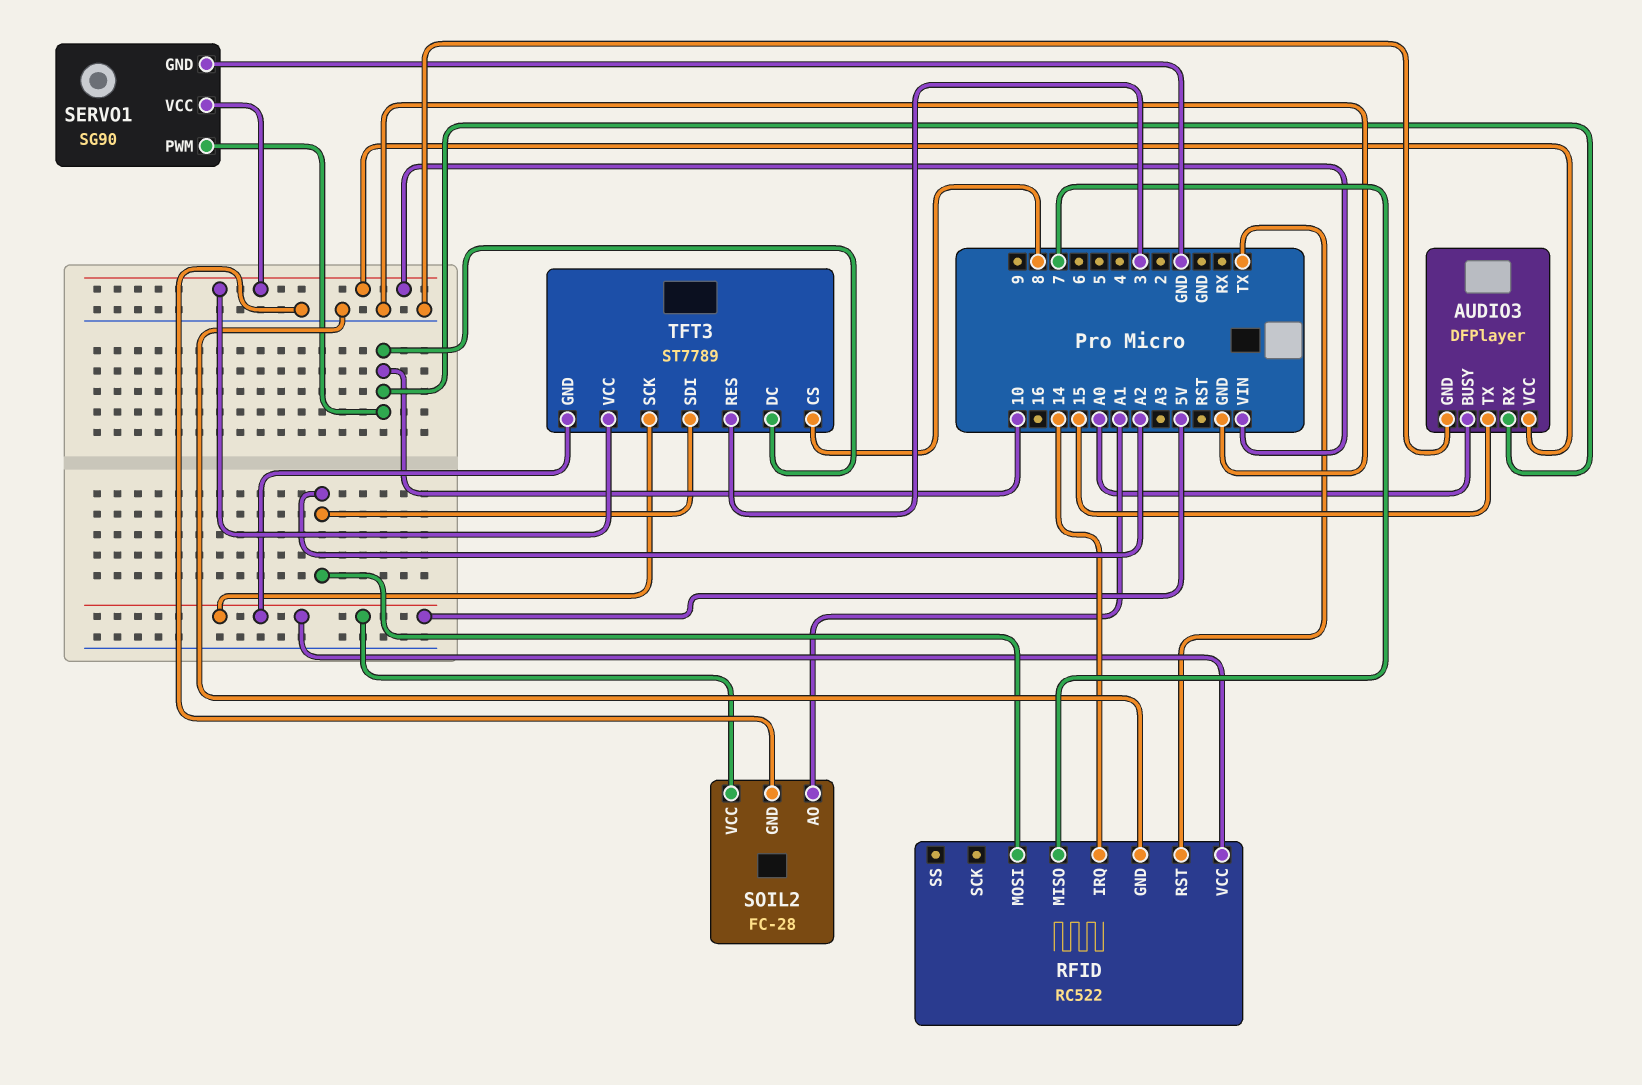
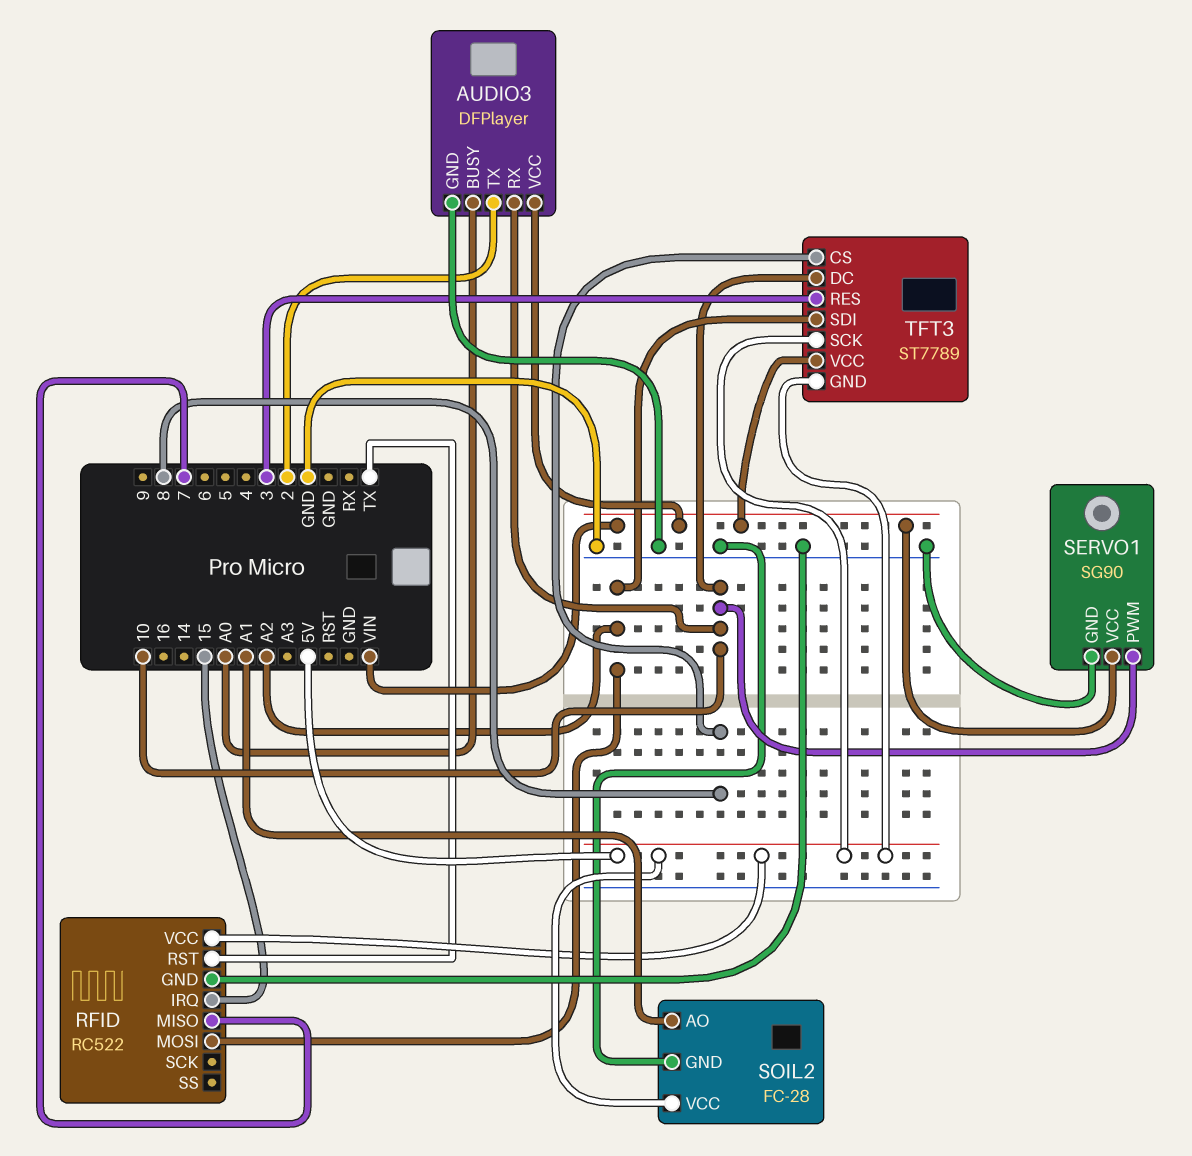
AUDIO3 pin TX: 15 -> 2
RFID pin IRQ: 14 -> 15

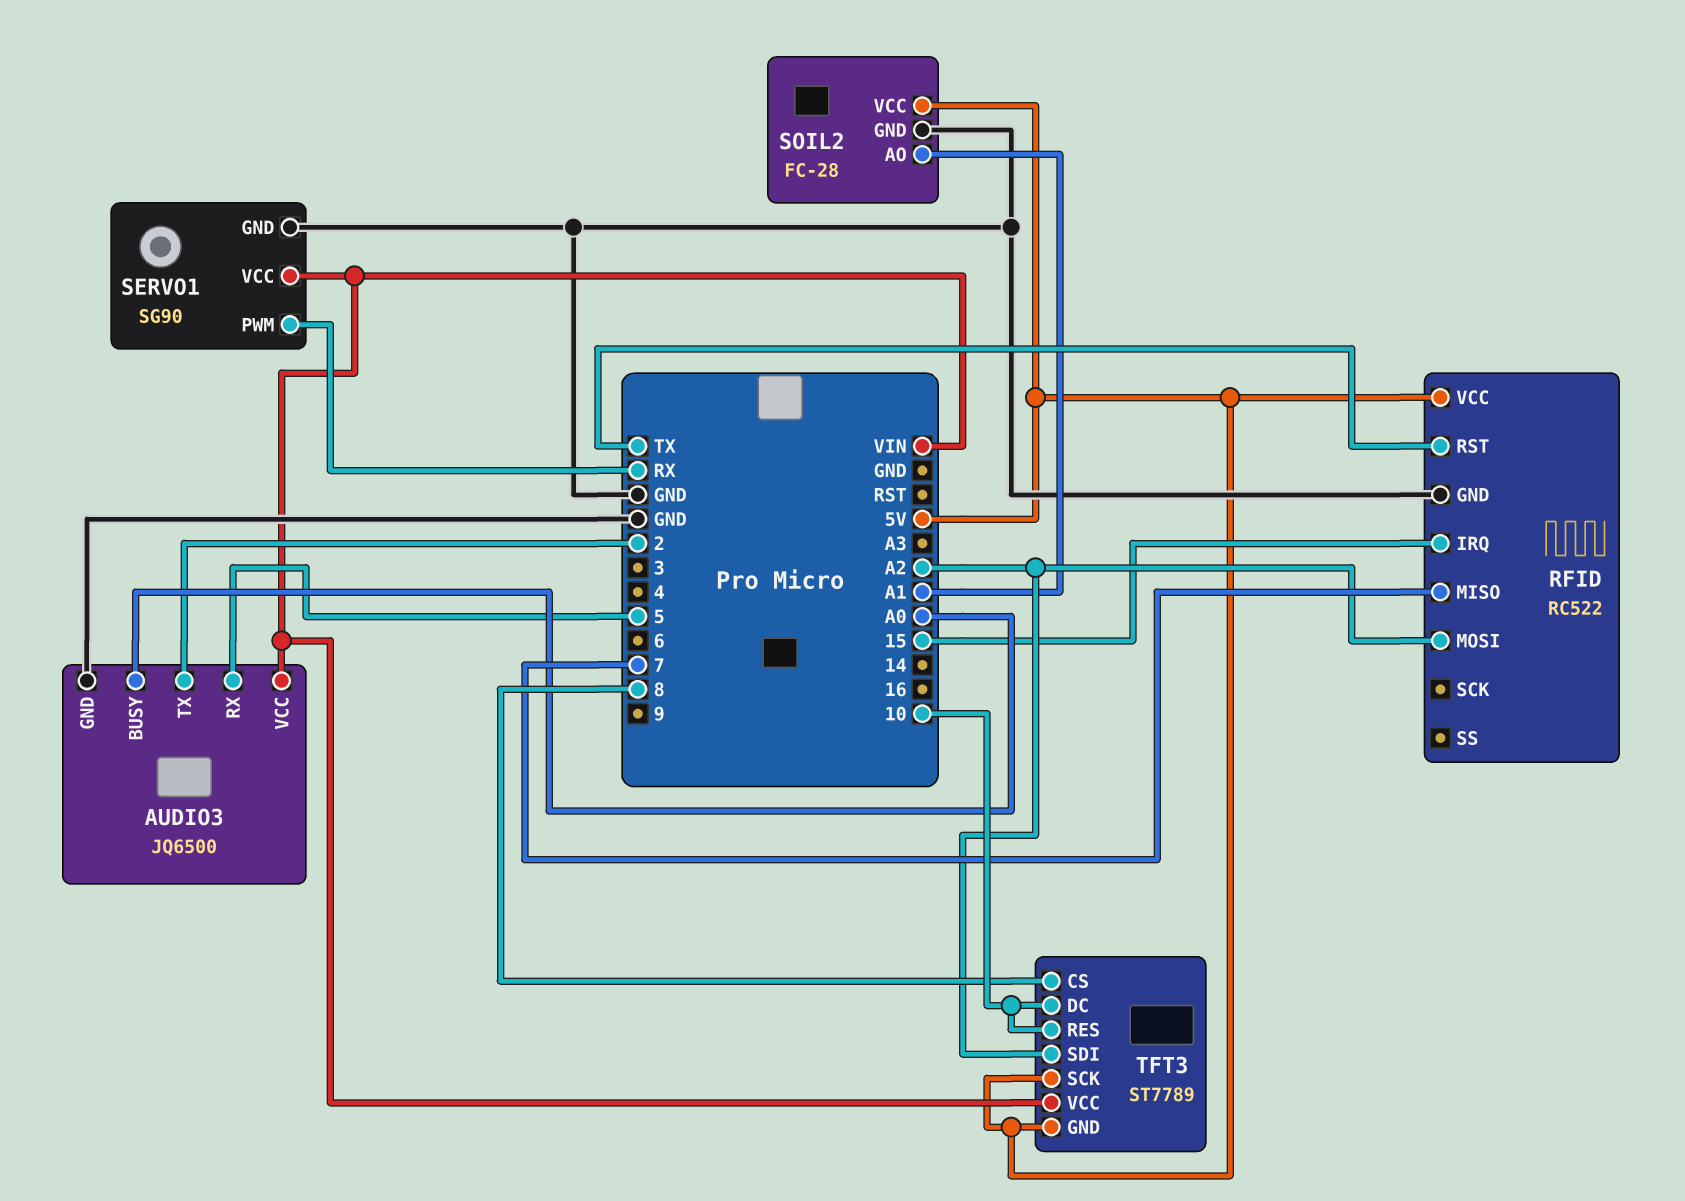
AUDIO3: DFPlayer -> JQ6500
AUDIO3 pin RX: 10 -> 5
SERVO1 pin PWM: 10 -> RX
TFT3 pin RES: 3 -> 10

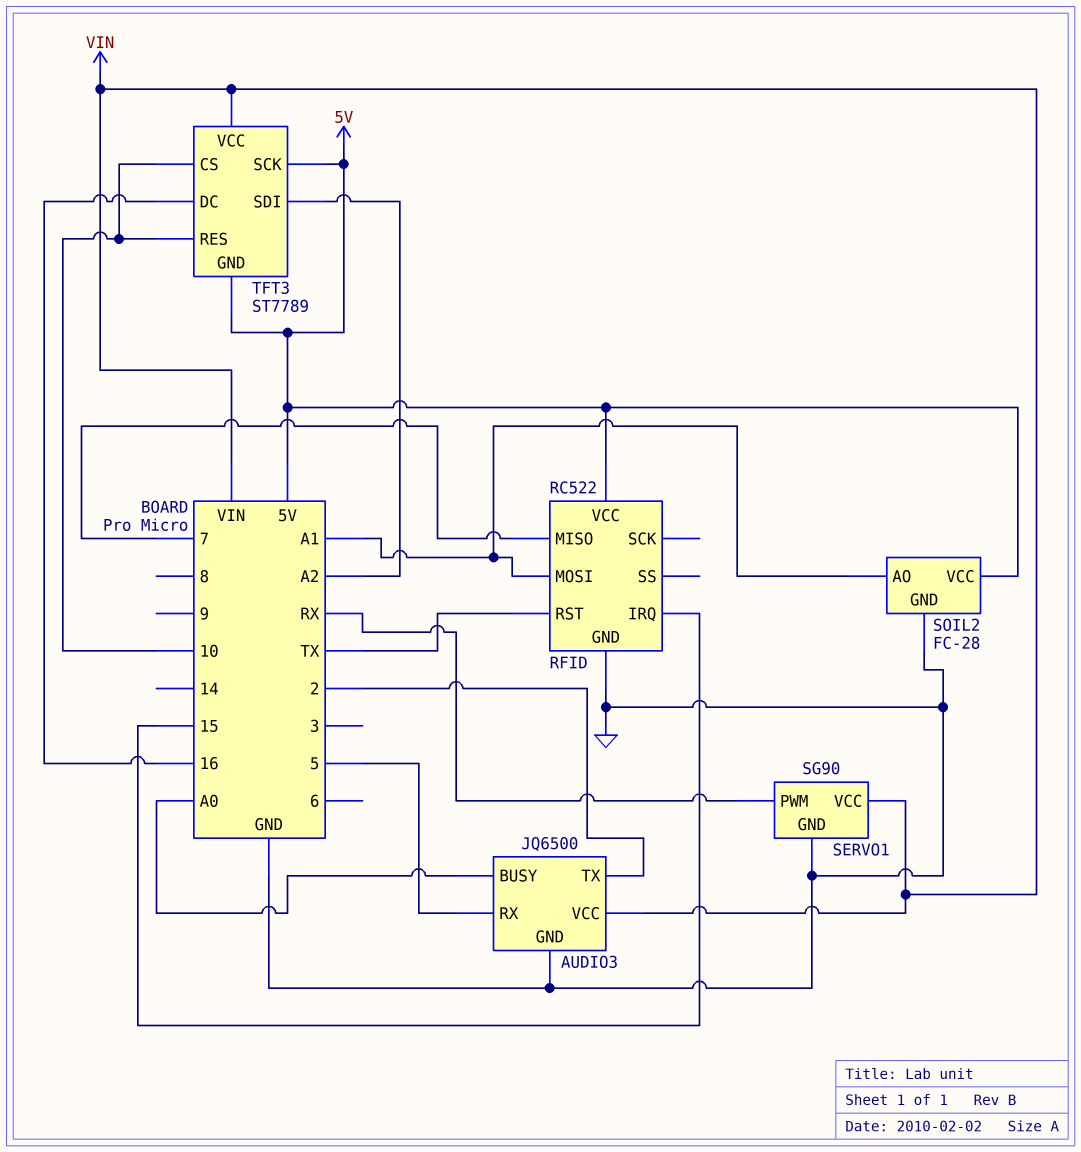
RFID pin MOSI: A2 -> A1
TFT3 pin CS: 8 -> 10
TFT3 pin DC: 10 -> 16

